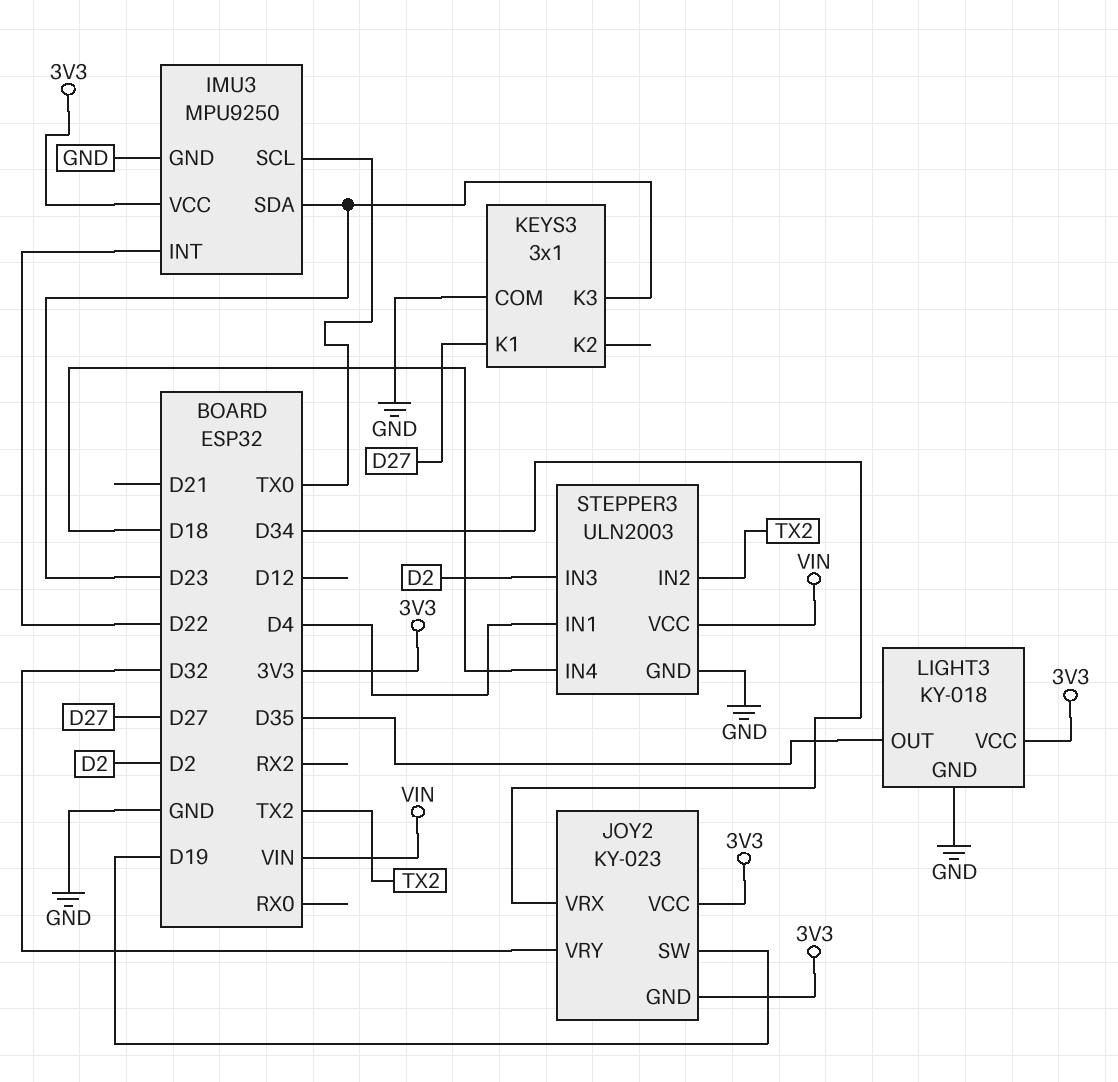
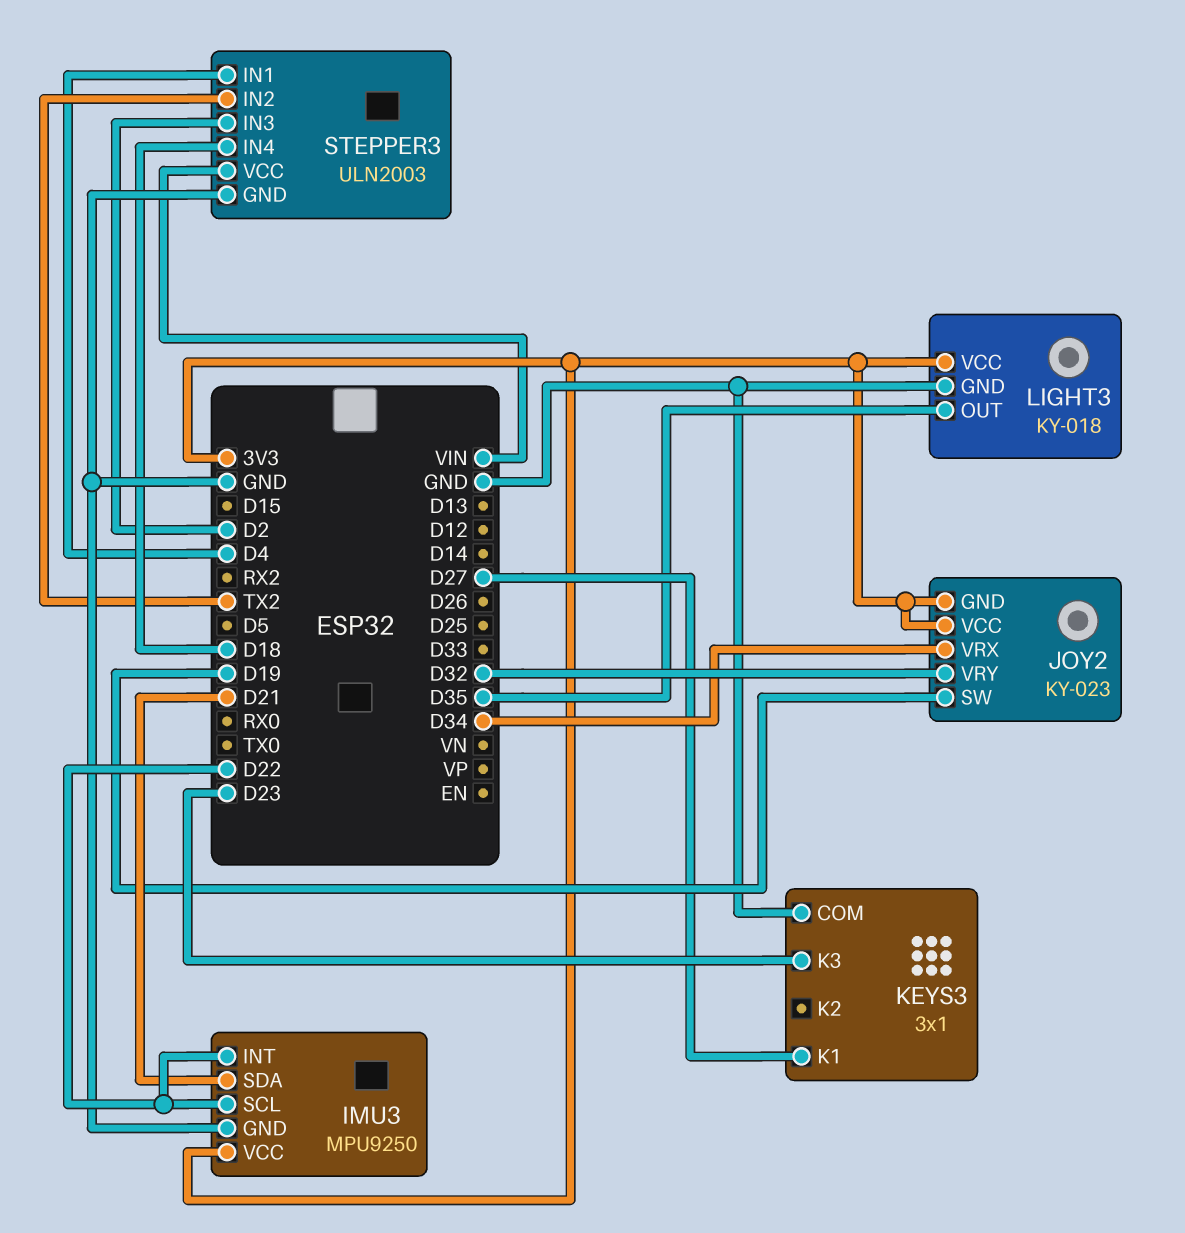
IMU3 pin SCL: TX0 -> D22
IMU3 pin SDA: D23 -> D21

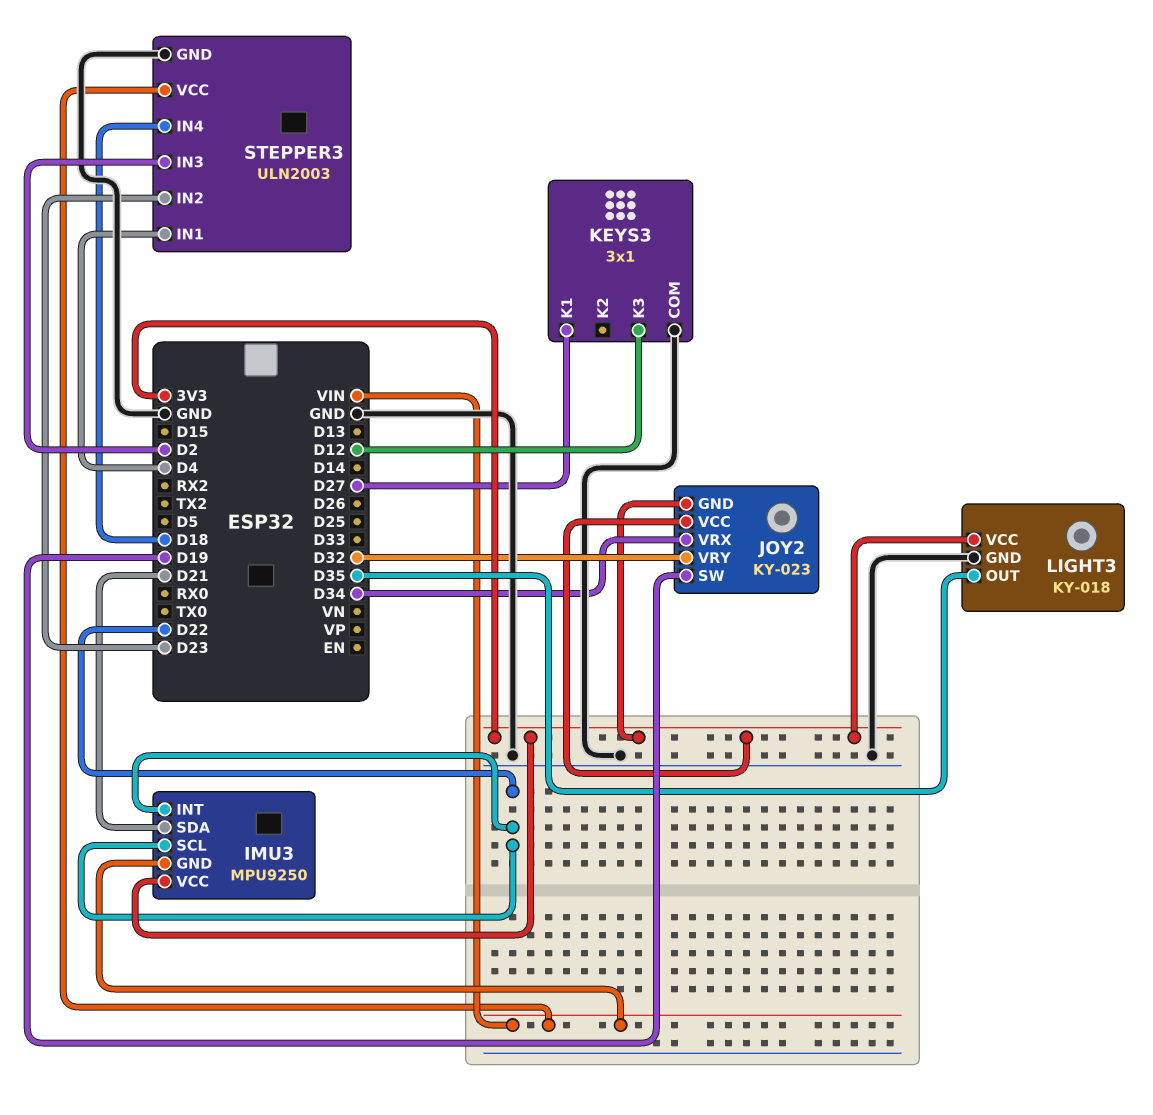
IMU3 pin GND: GND -> VIN
KEYS3 pin K3: D23 -> D12
STEPPER3 pin IN2: TX2 -> D23

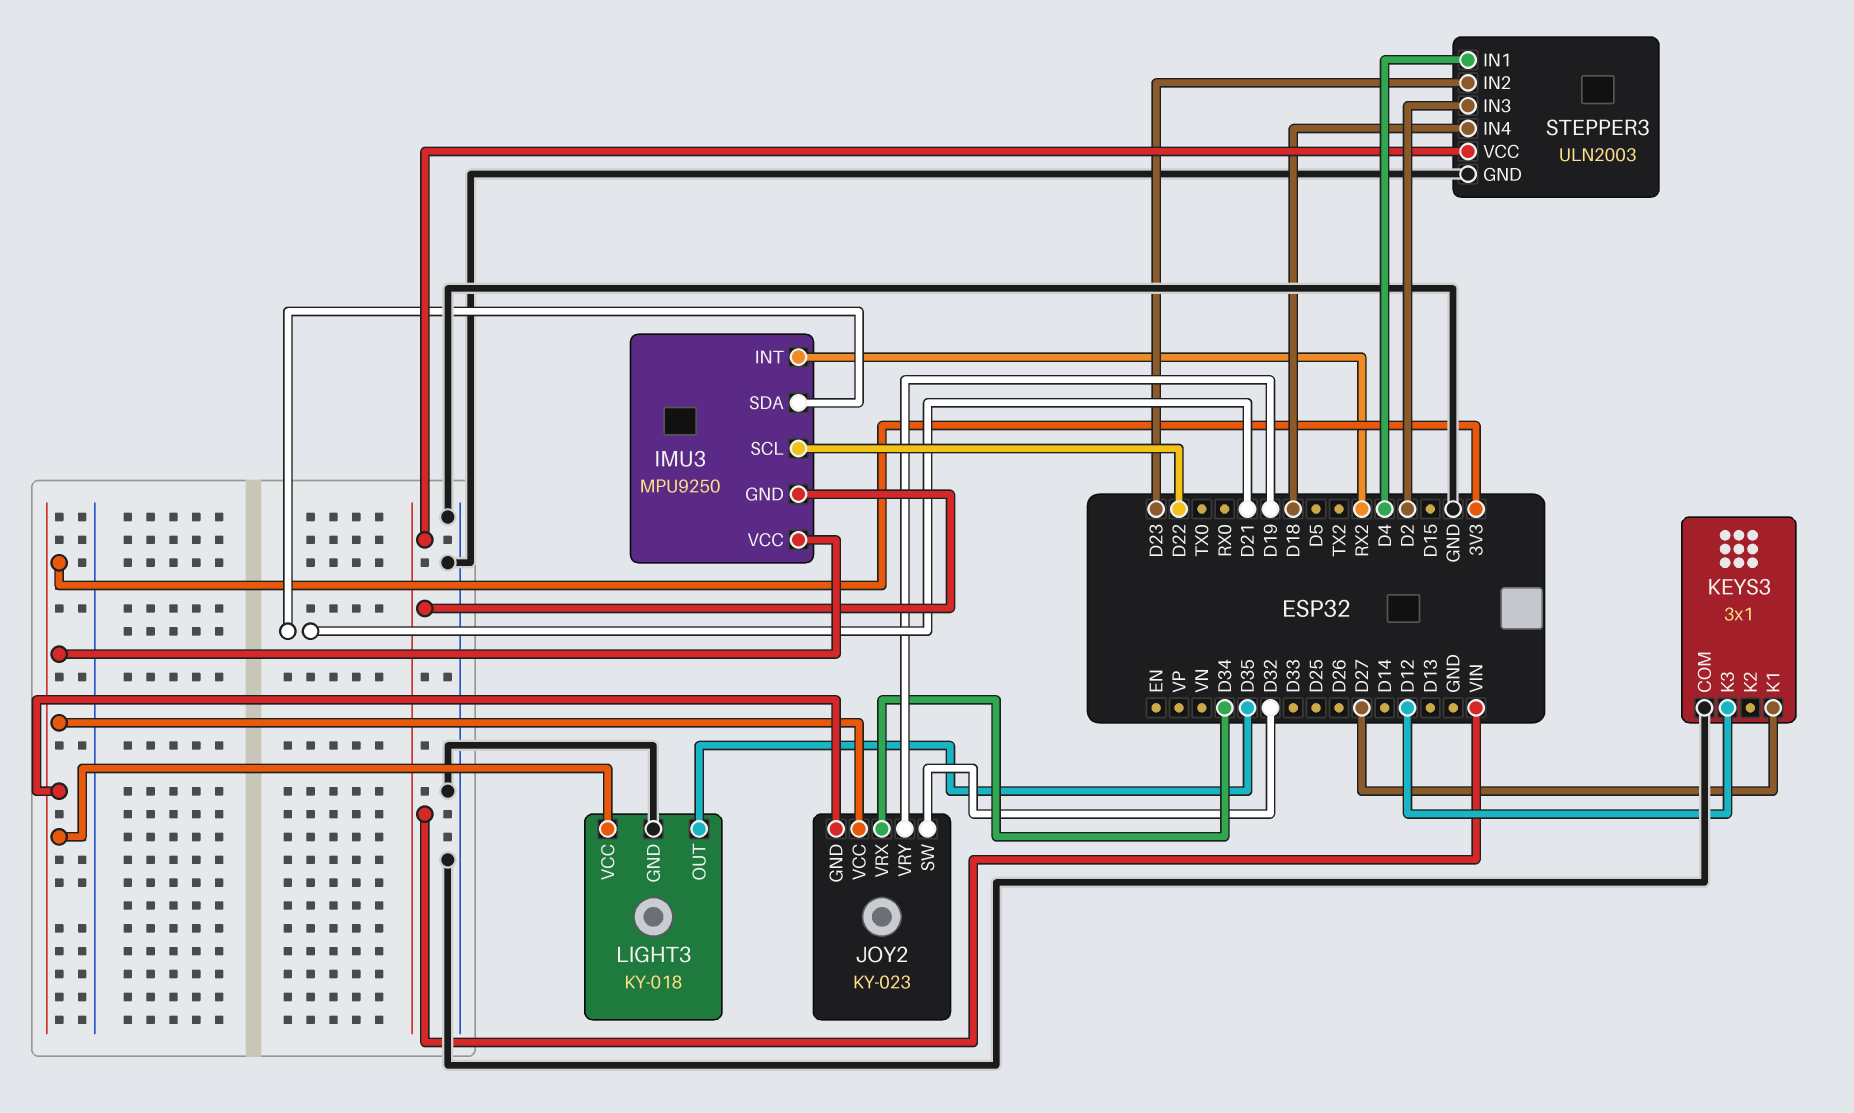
IMU3 pin INT: D22 -> RX2
JOY2 pin SW: D19 -> D32
JOY2 pin VRY: D32 -> D19

